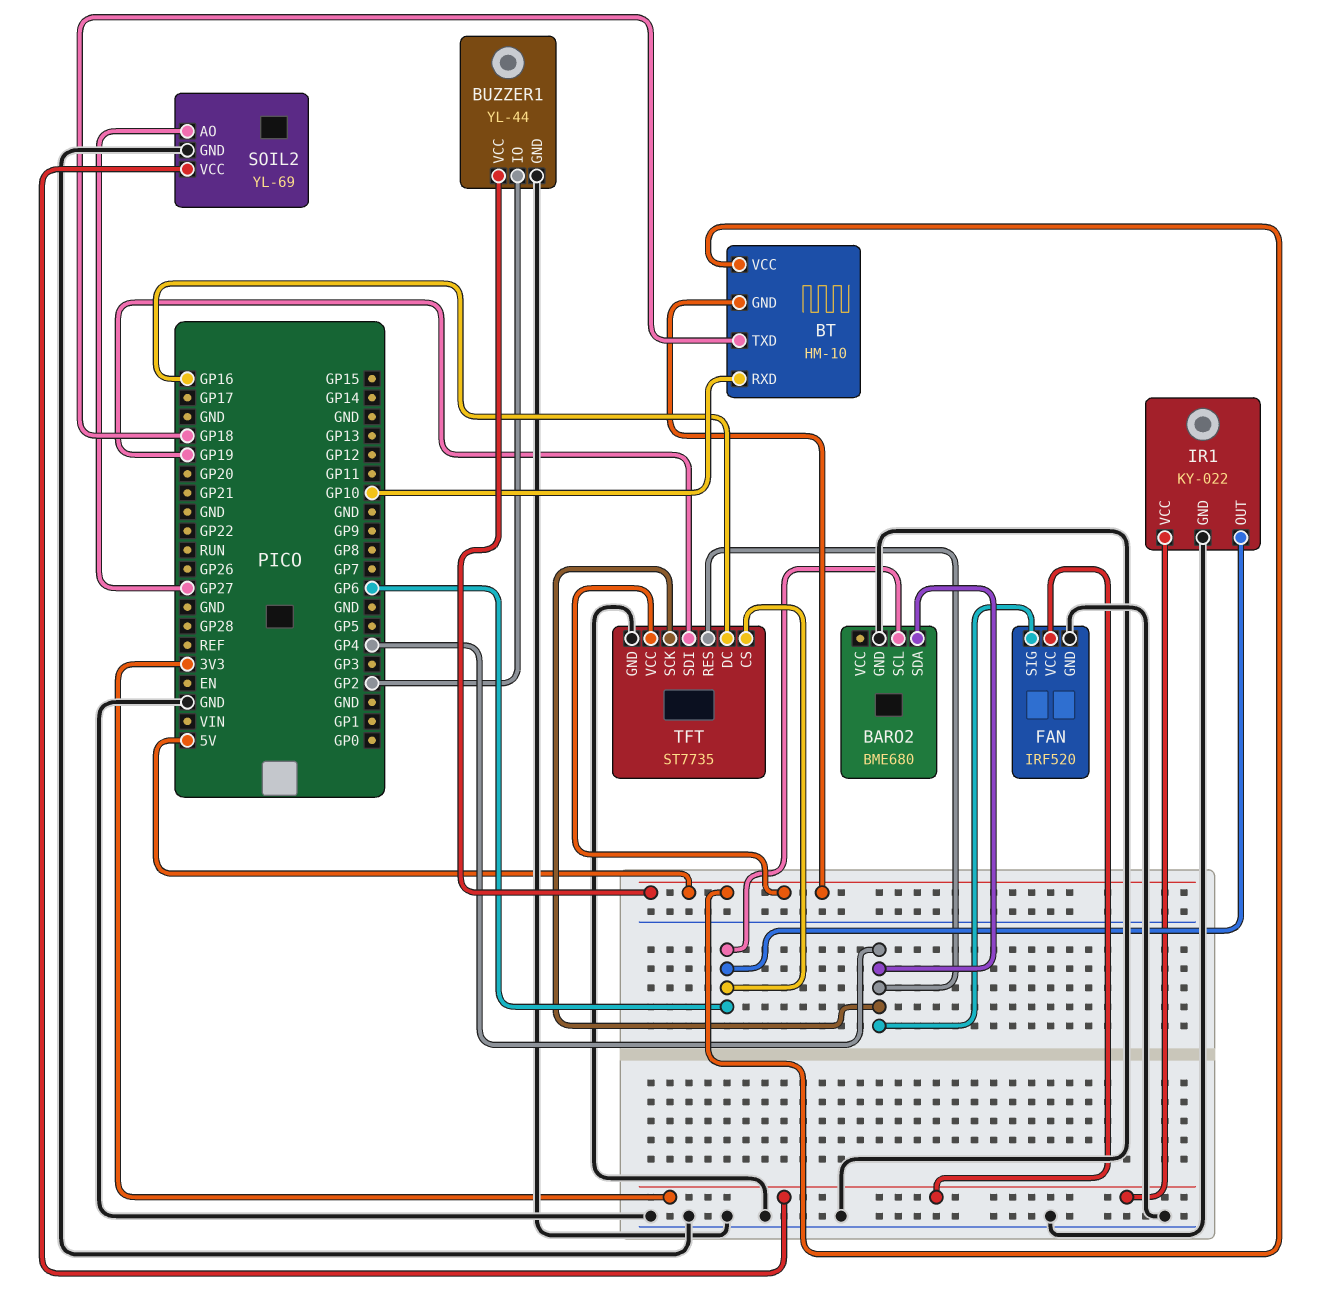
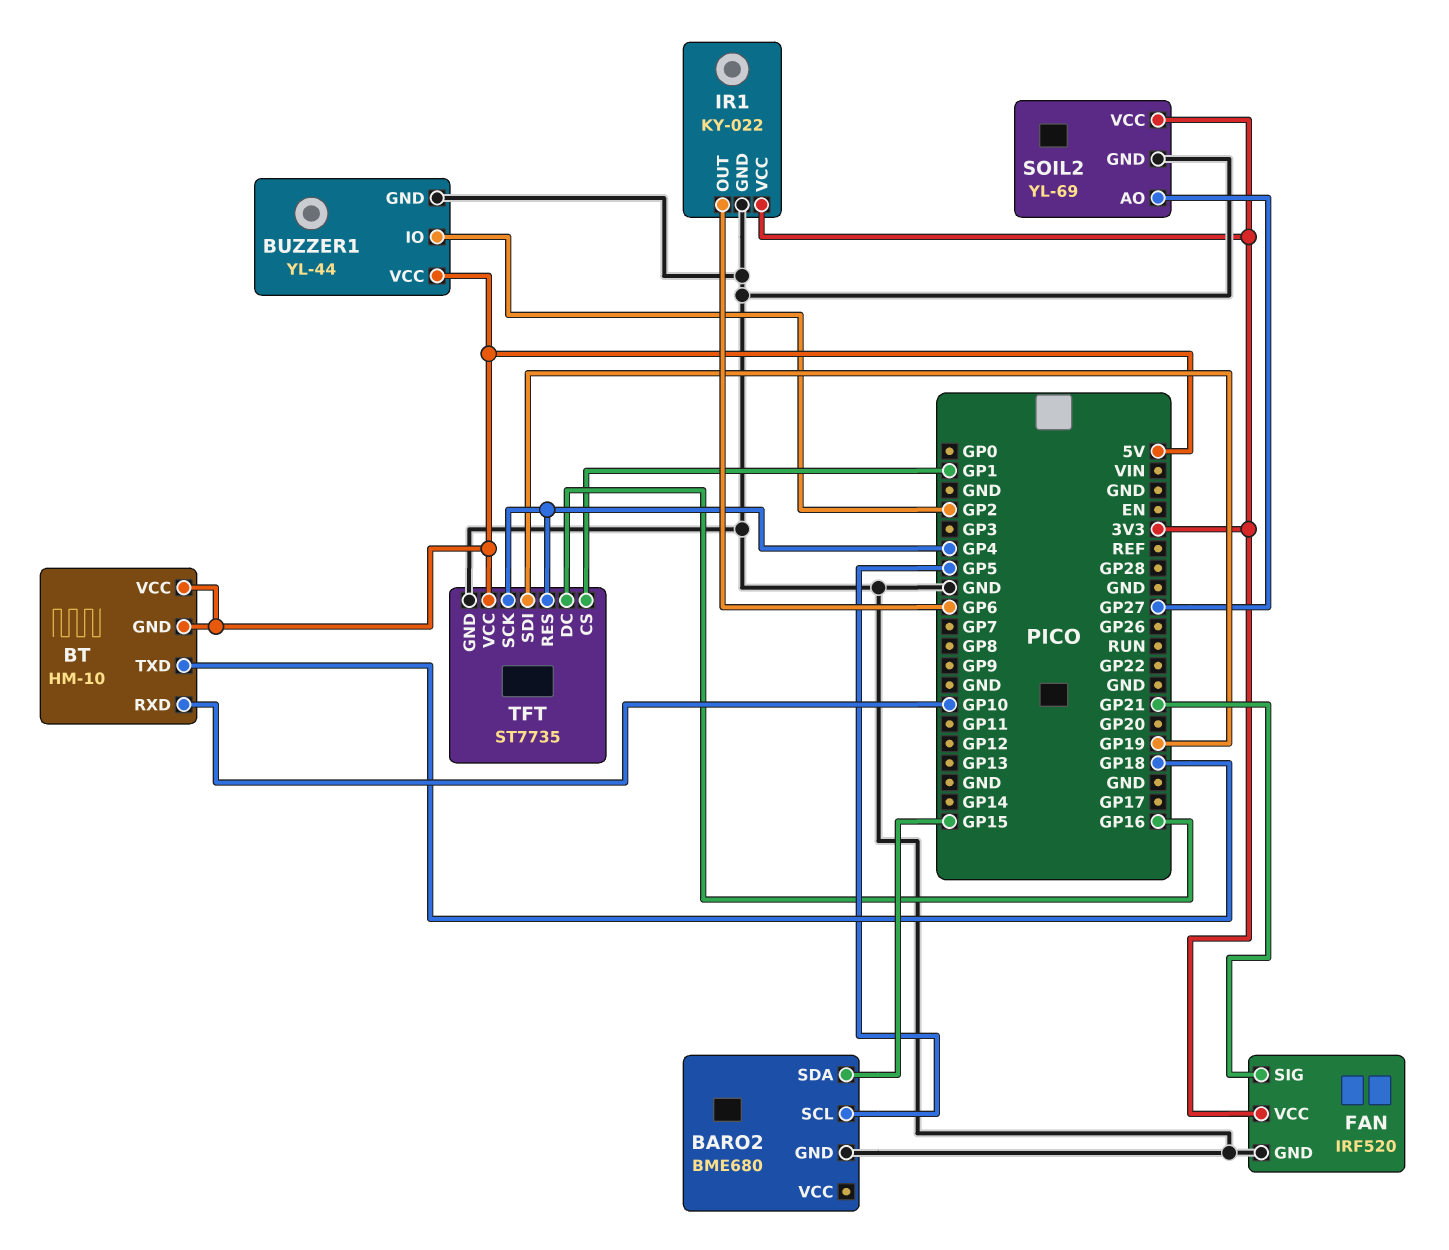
BARO2 pin SCL: GP6 -> GP5
BARO2 pin SDA: GP4 -> GP15
FAN pin SIG: GP4 -> GP21
TFT pin CS: GP6 -> GP1

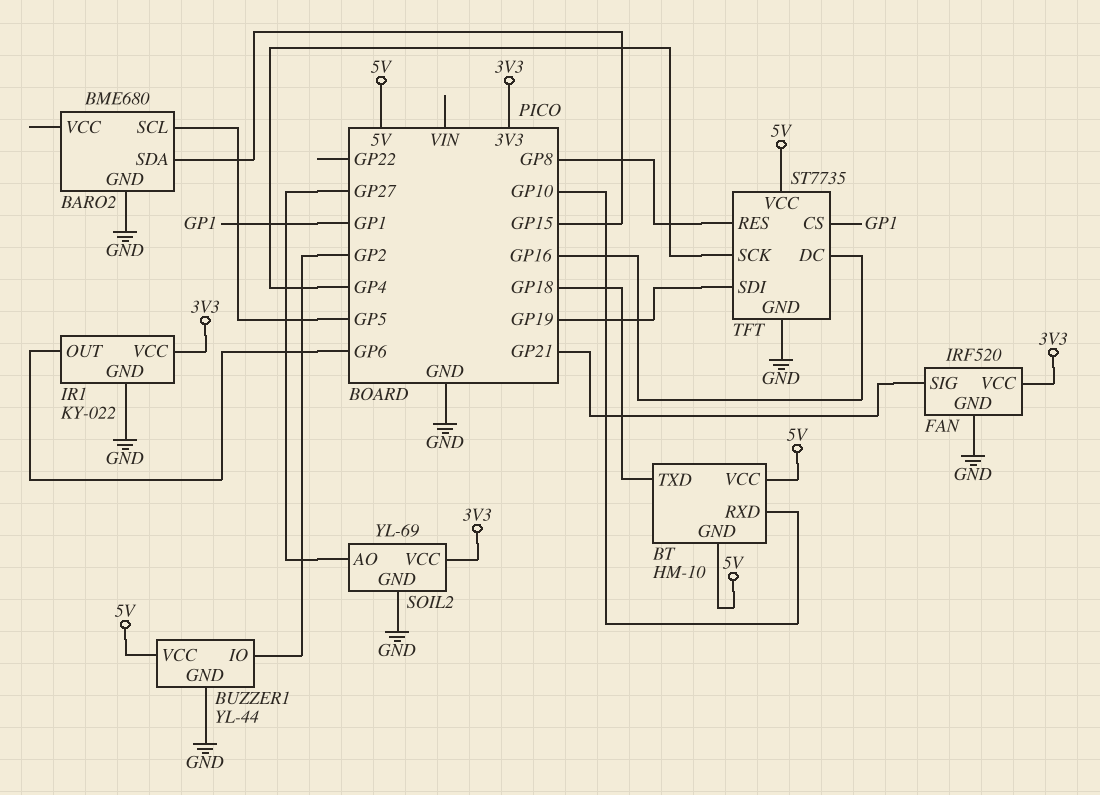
TFT pin RES: GP4 -> GP8

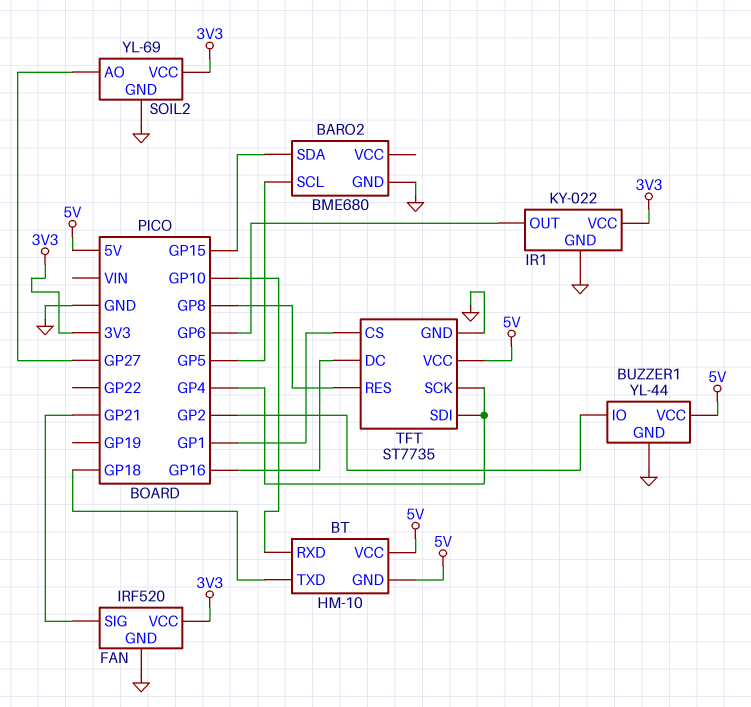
TFT pin SDI: GP19 -> GP4

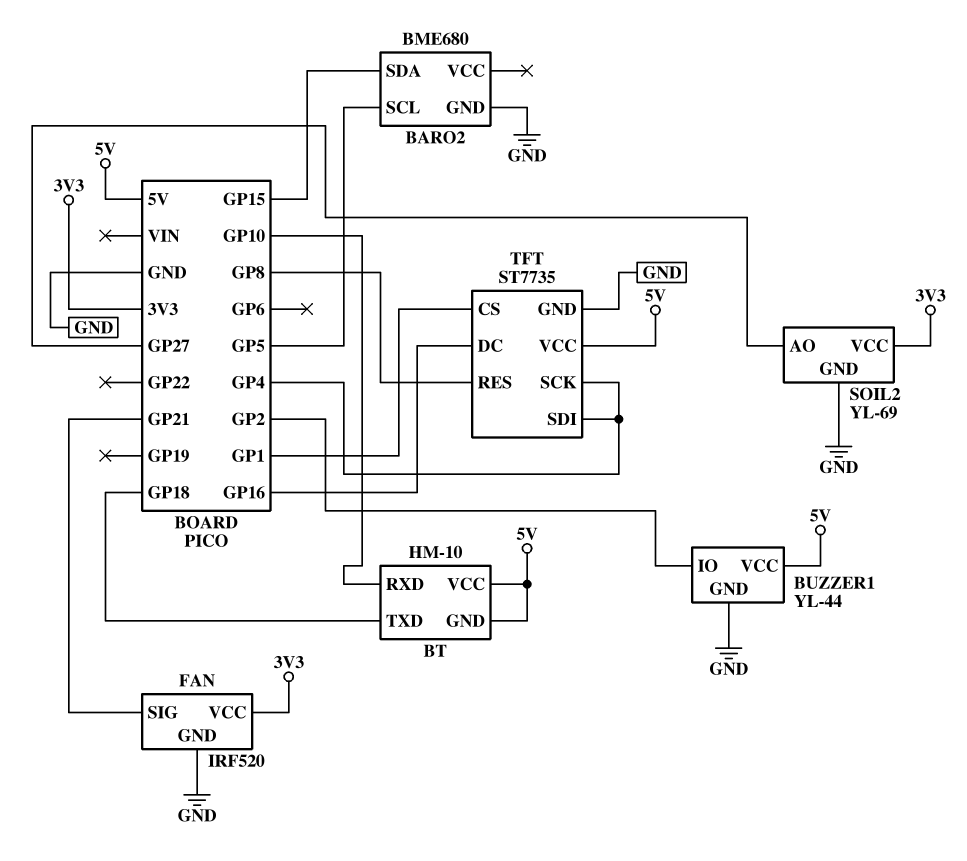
IR1: KY-022 -> none
IR1 pin GND: GND -> none
IR1 pin OUT: GP6 -> none
IR1 pin VCC: 3V3 -> none

